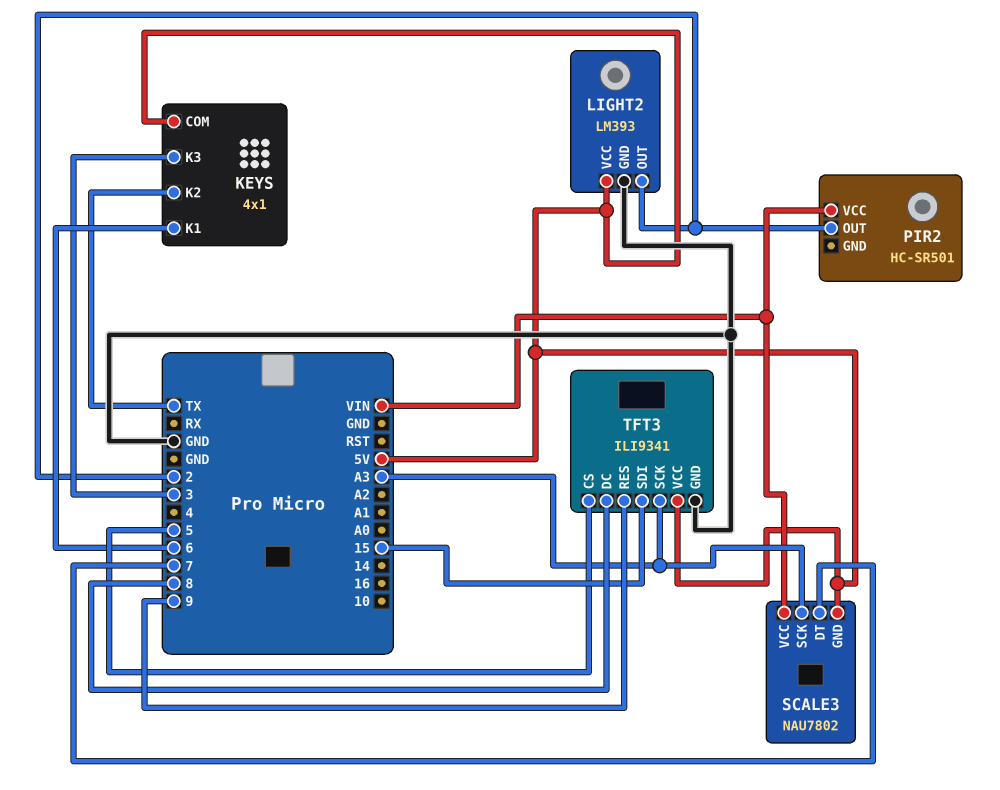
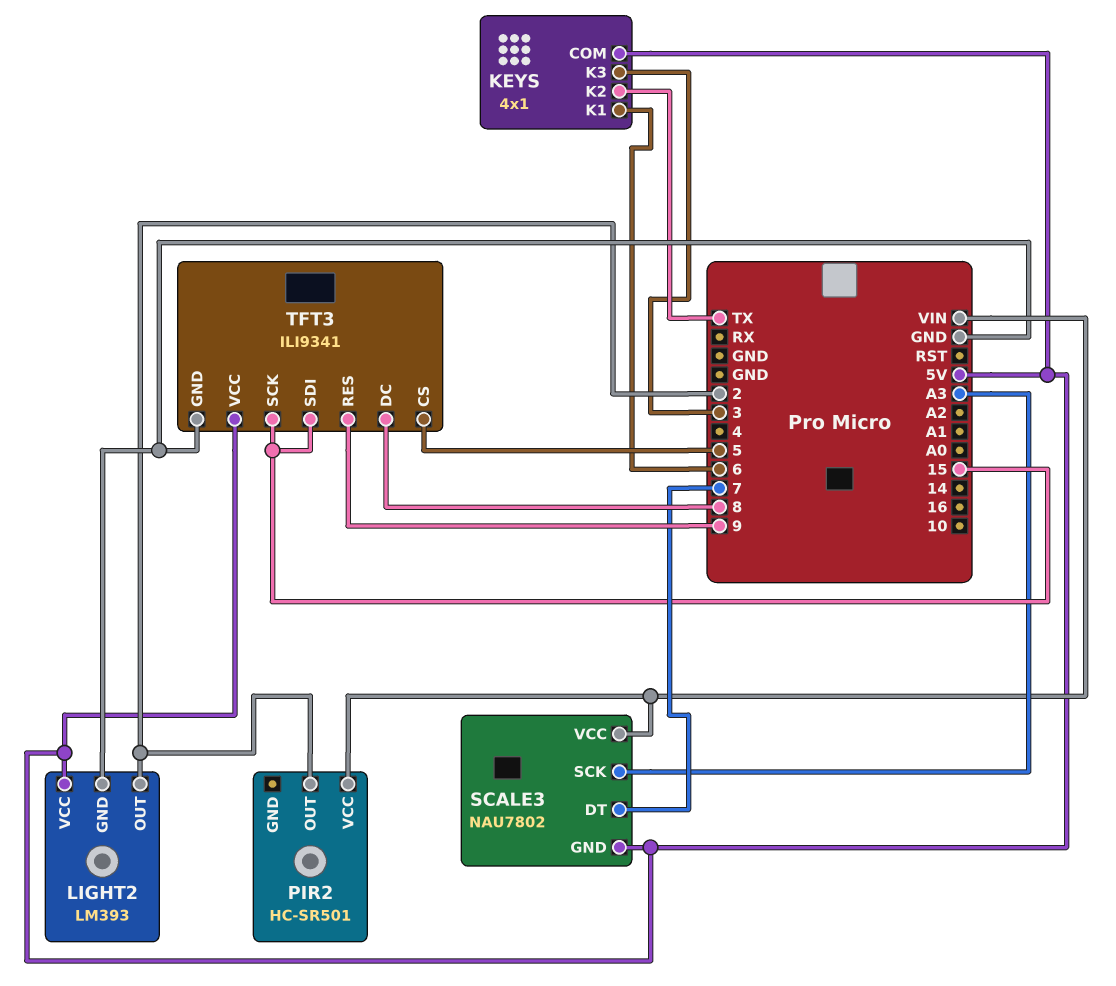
TFT3 pin SCK: A3 -> 15

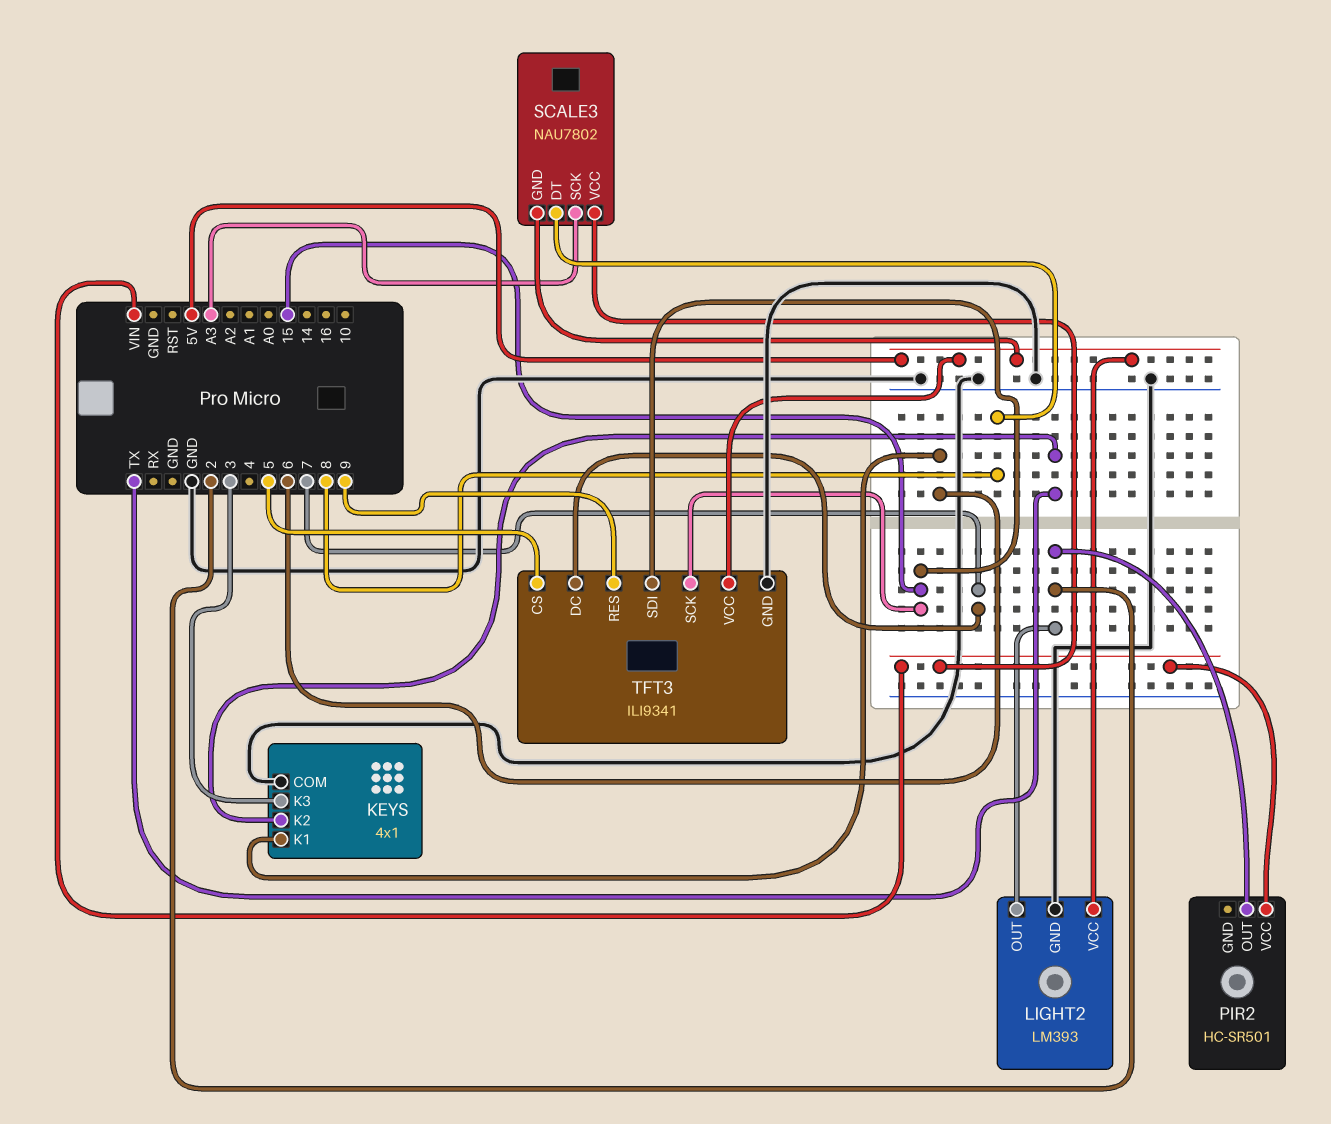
KEYS pin COM: 5V -> GND
SCALE3 pin DT: 7 -> 8
TFT3 pin DC: 8 -> 7

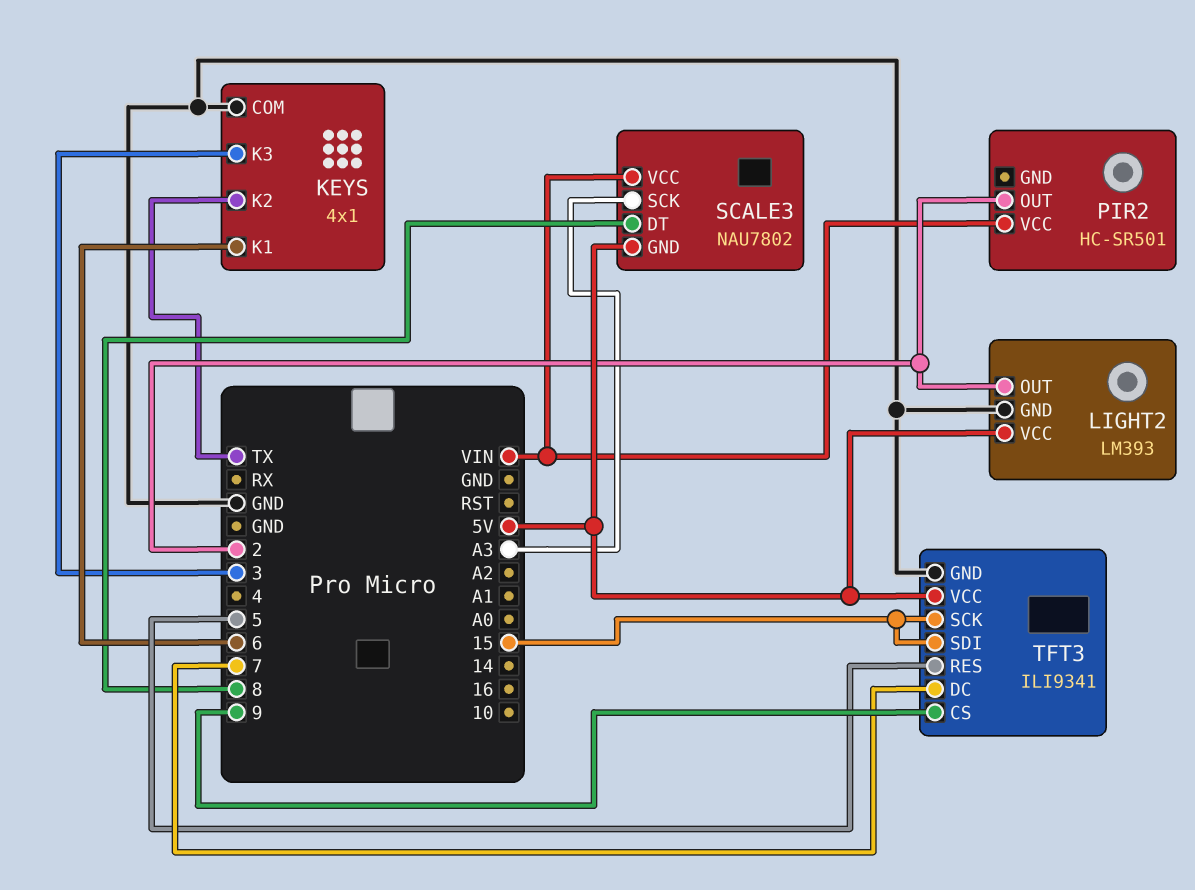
TFT3 pin CS: 5 -> 9
TFT3 pin RES: 9 -> 5

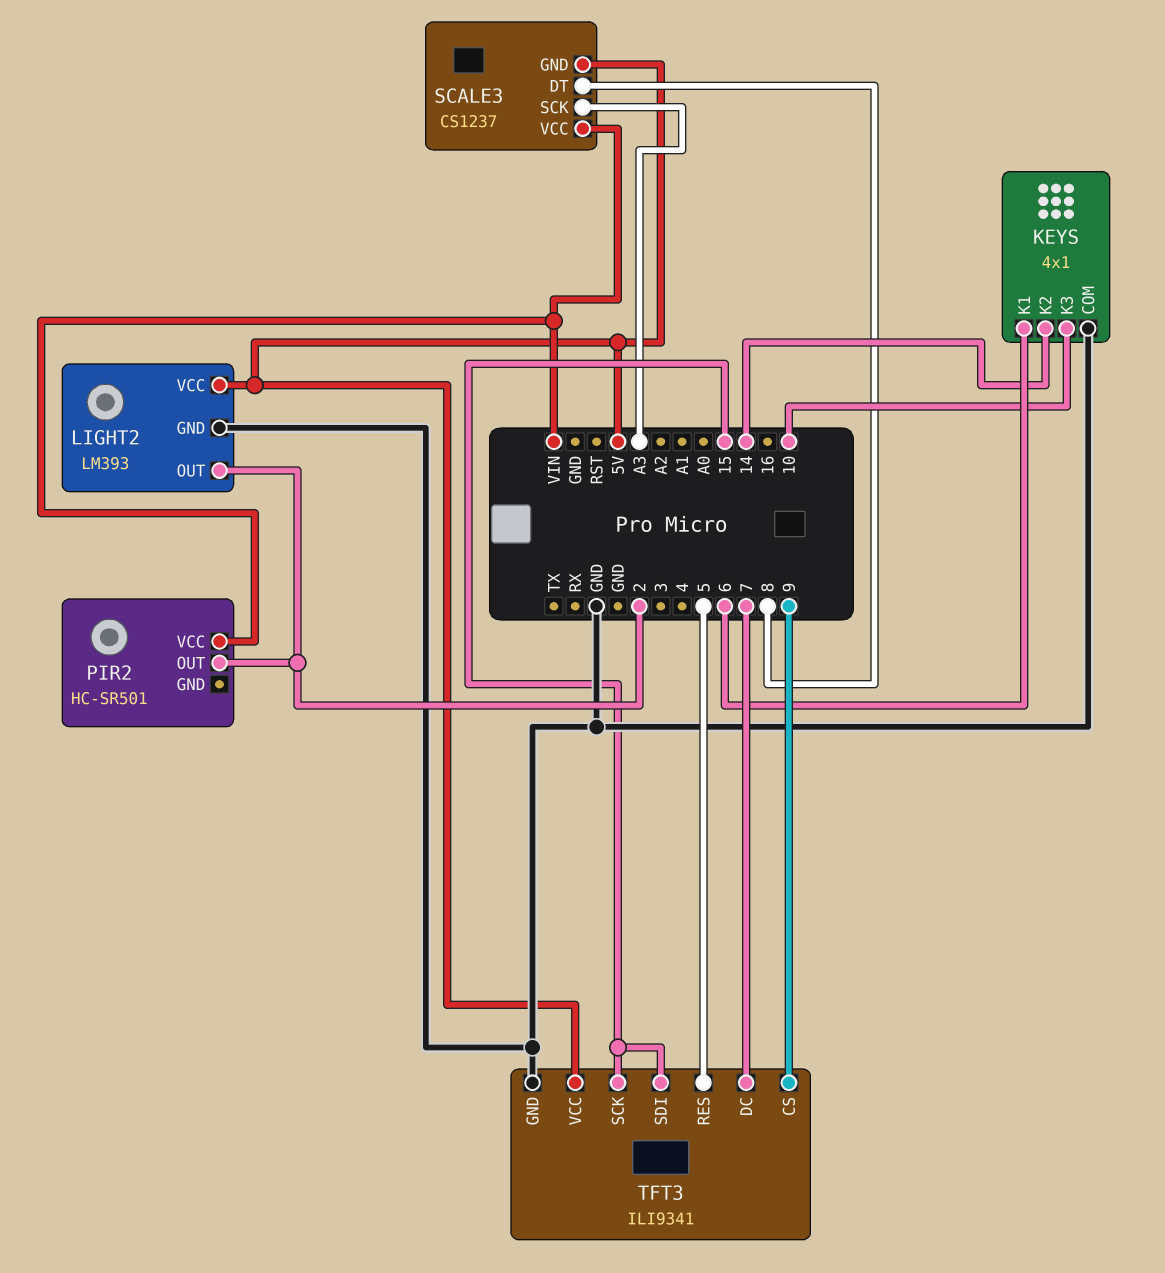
KEYS pin K2: TX -> 14
KEYS pin K3: 3 -> 10
SCALE3: NAU7802 -> CS1237

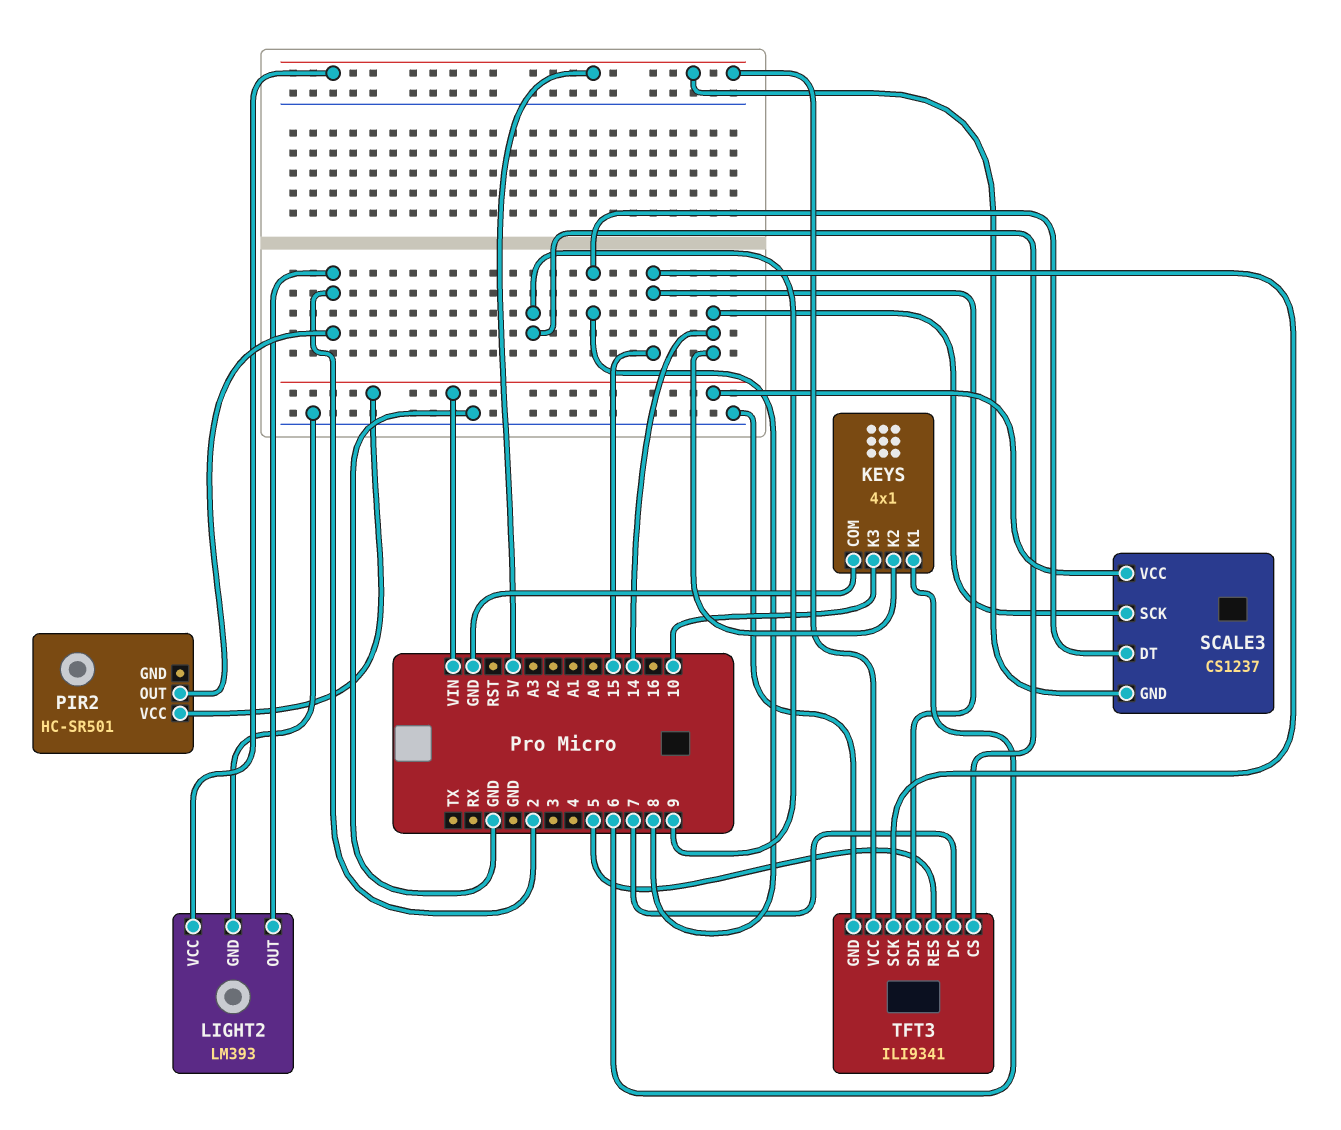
SCALE3 pin SCK: A3 -> 14

